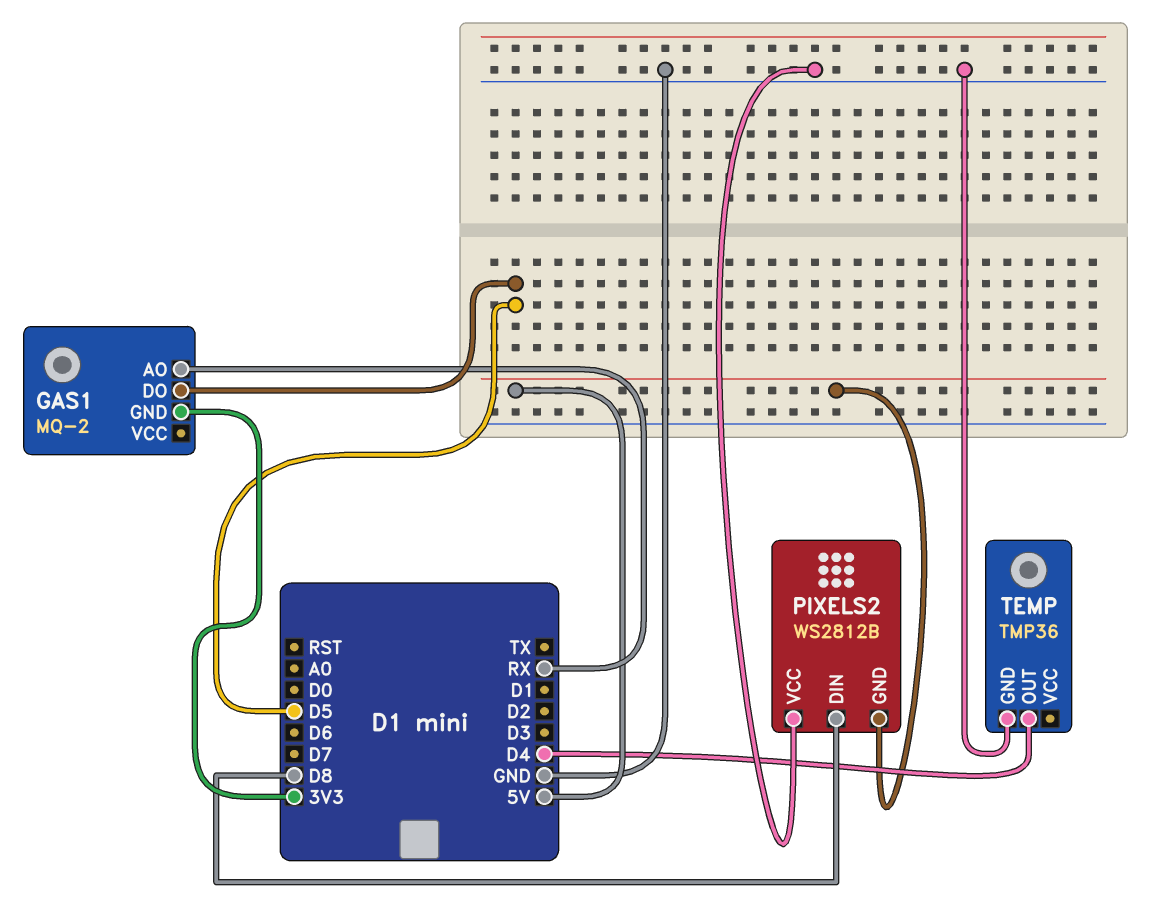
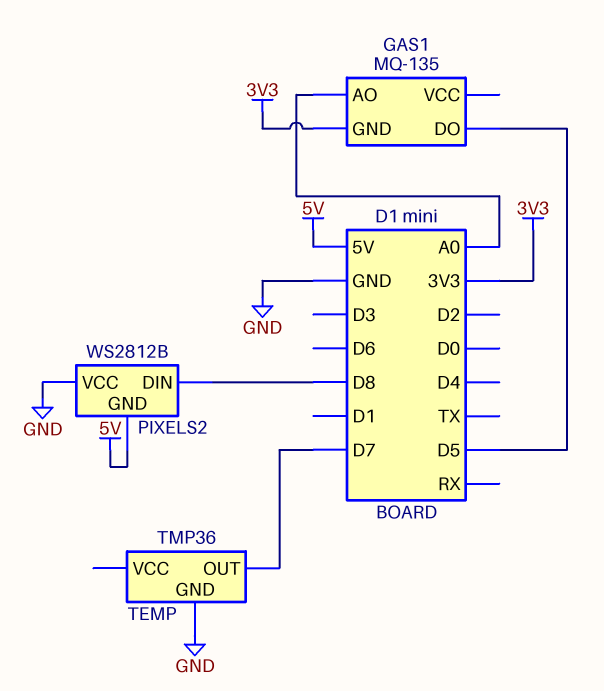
GAS1: MQ-2 -> MQ-135
GAS1 pin AO: RX -> A0
TEMP pin OUT: D4 -> D7

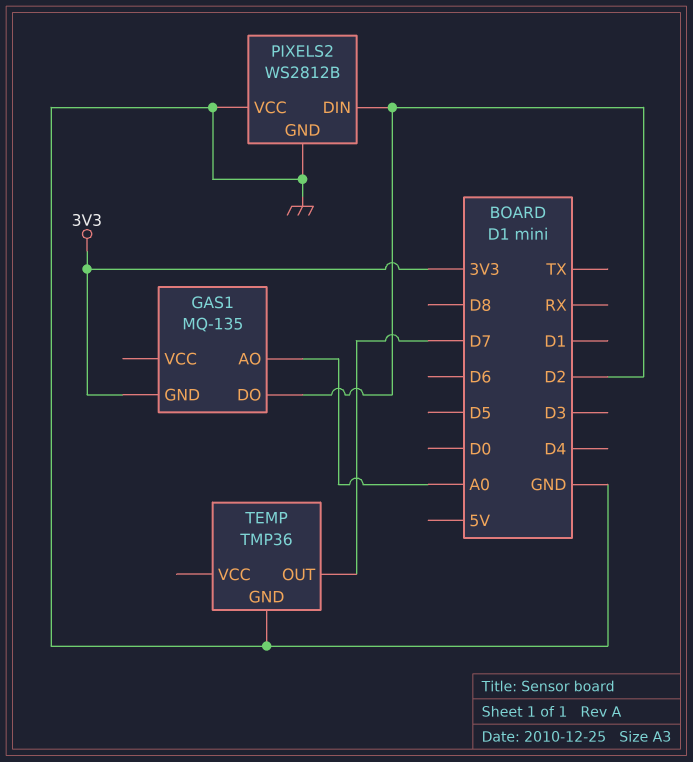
GAS1 pin DO: D5 -> D2
PIXELS2 pin DIN: D8 -> D2
PIXELS2 pin GND: 5V -> GND

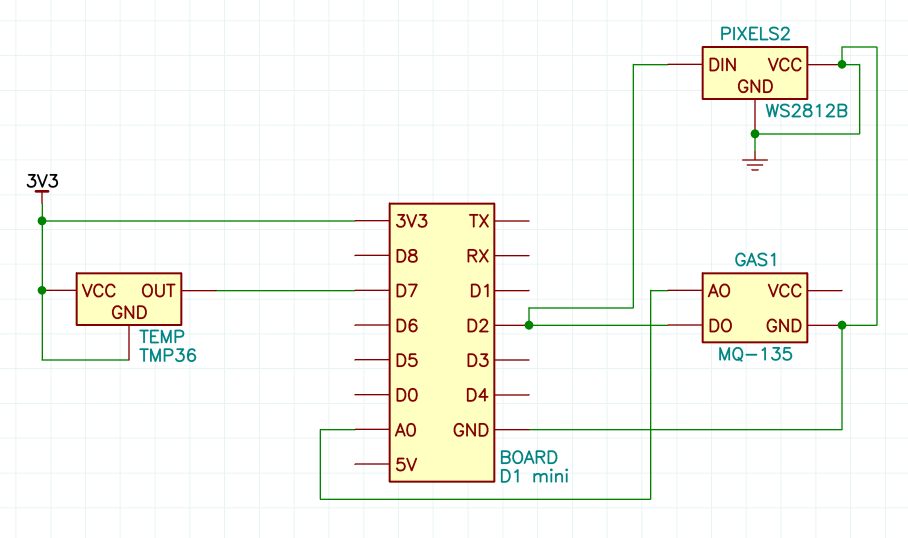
GAS1 pin GND: 3V3 -> GND
TEMP pin GND: GND -> 3V3
TEMP pin VCC: none -> 3V3

